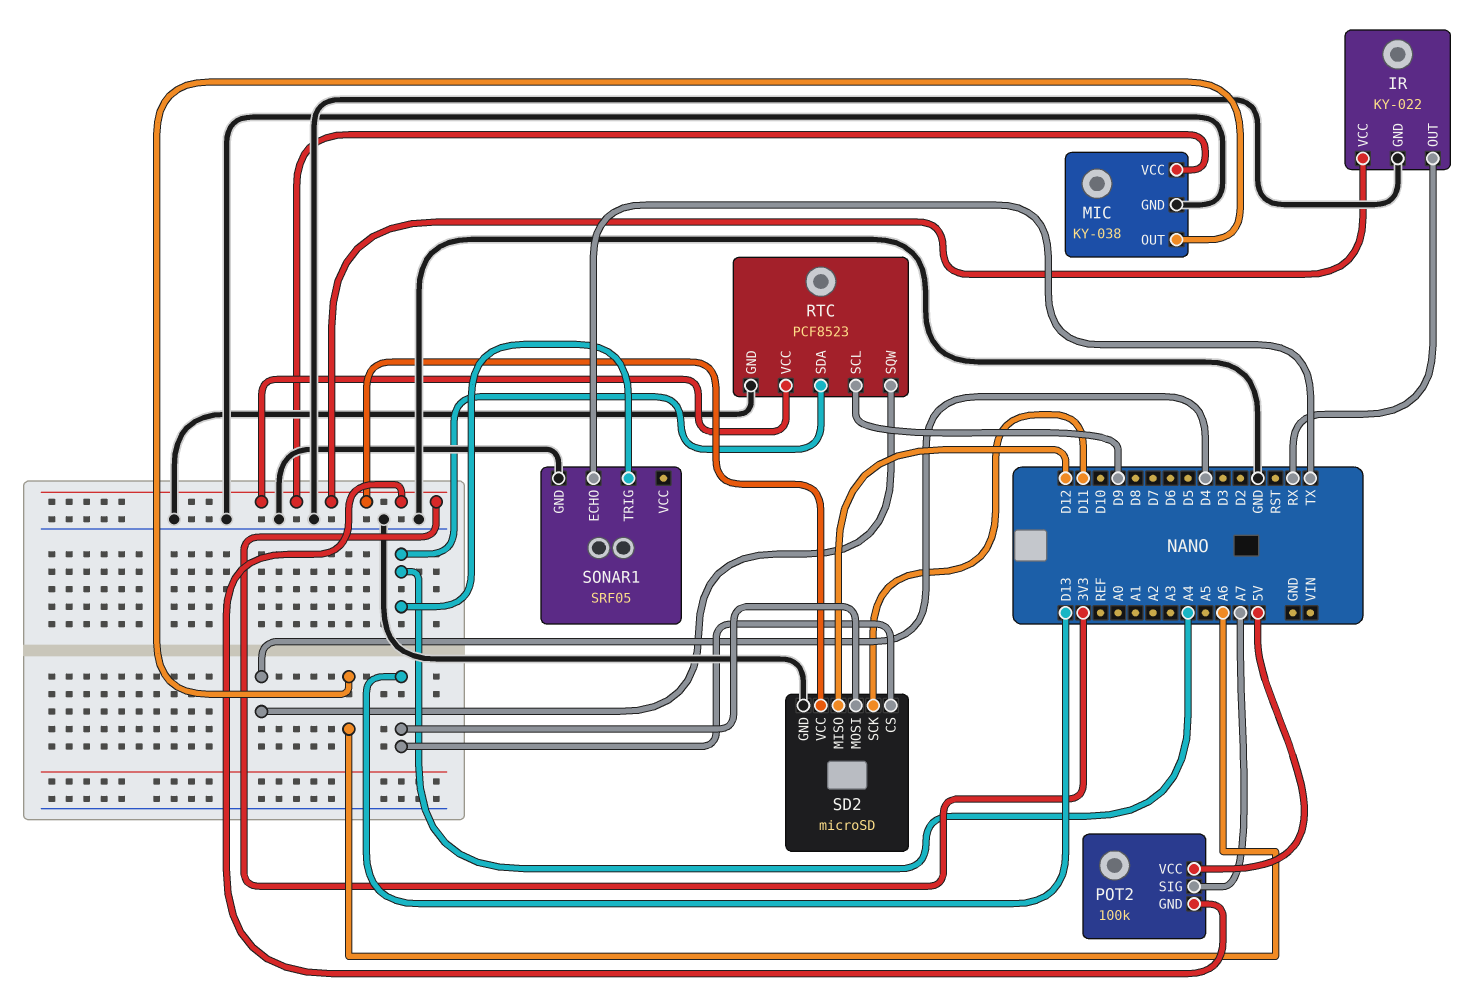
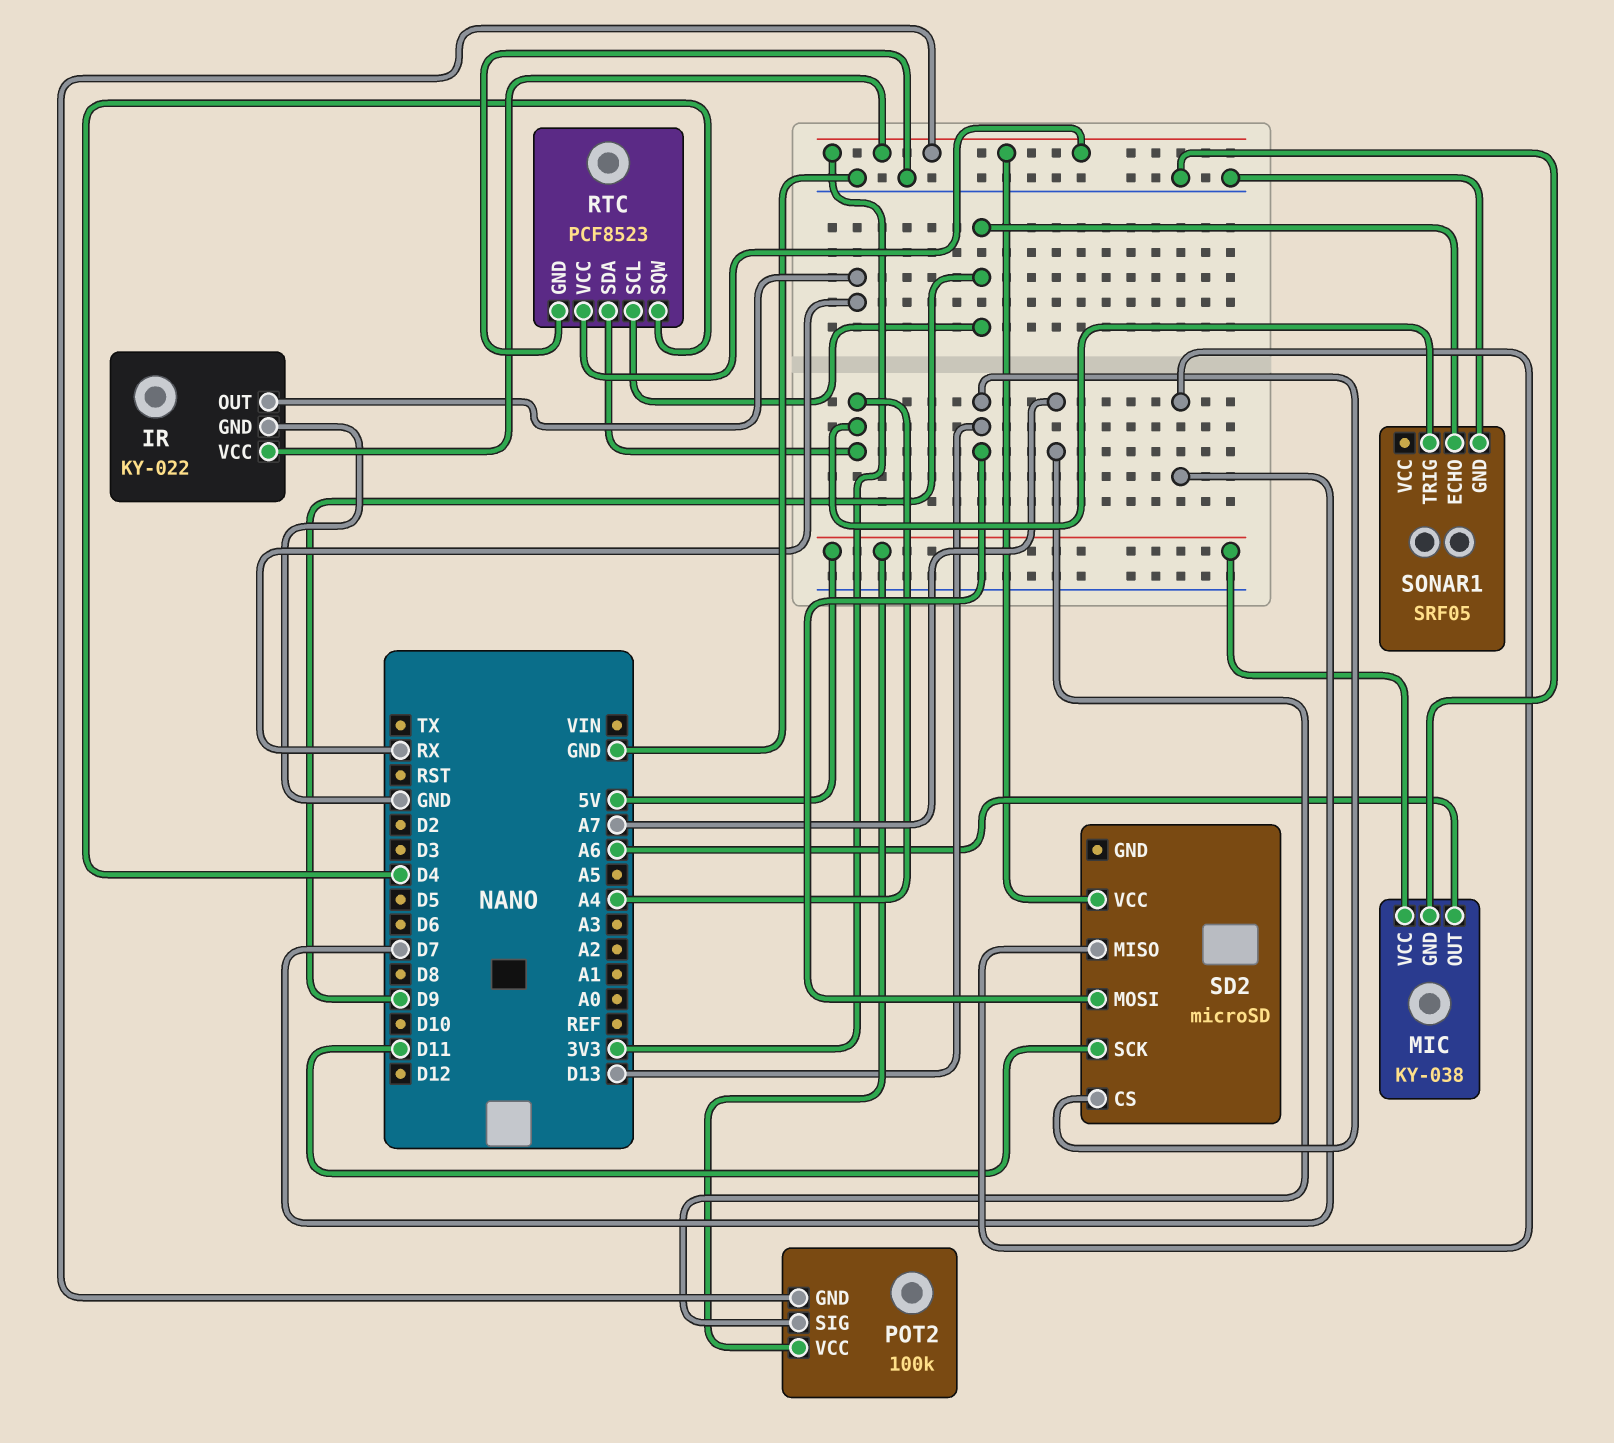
MIC pin VCC: 3V3 -> 5V
SD2 pin GND: GND -> none
SD2 pin MISO: D12 -> D7
SONAR1 pin ECHO: TX -> D9

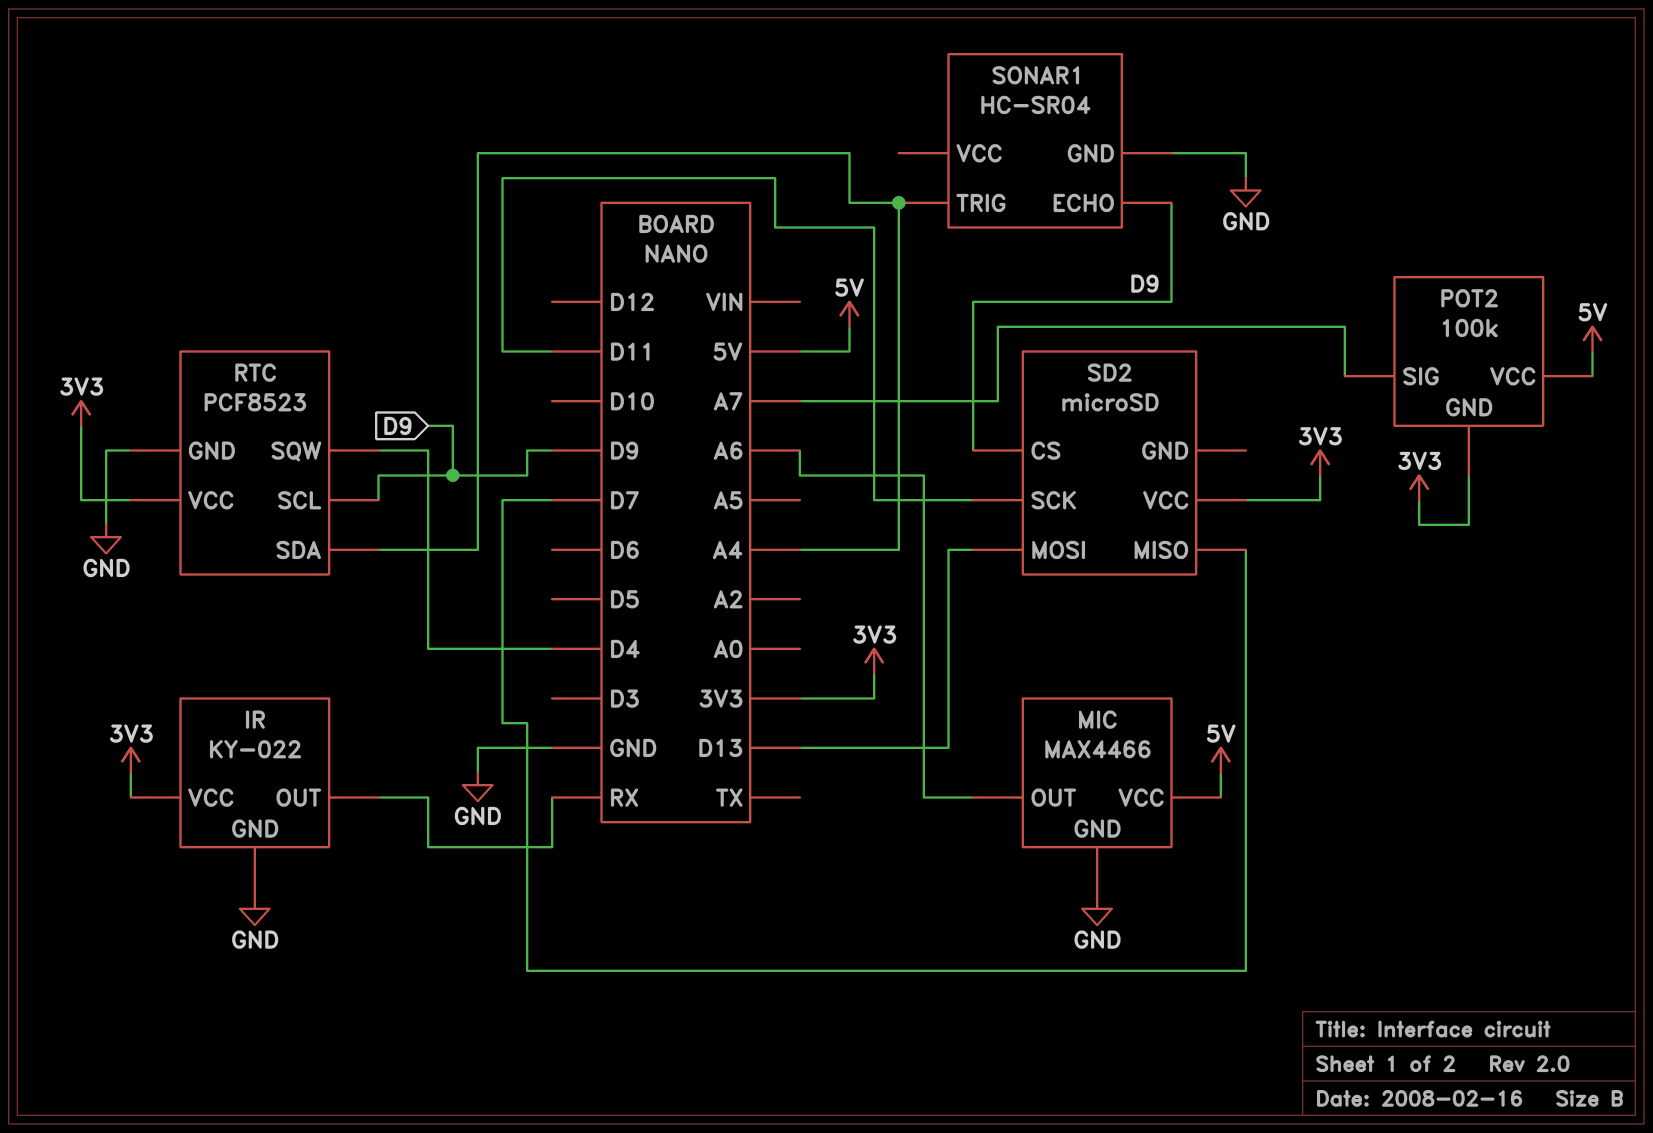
MIC: KY-038 -> MAX4466
SD2 pin CS: D13 -> D9
SONAR1: SRF05 -> HC-SR04

